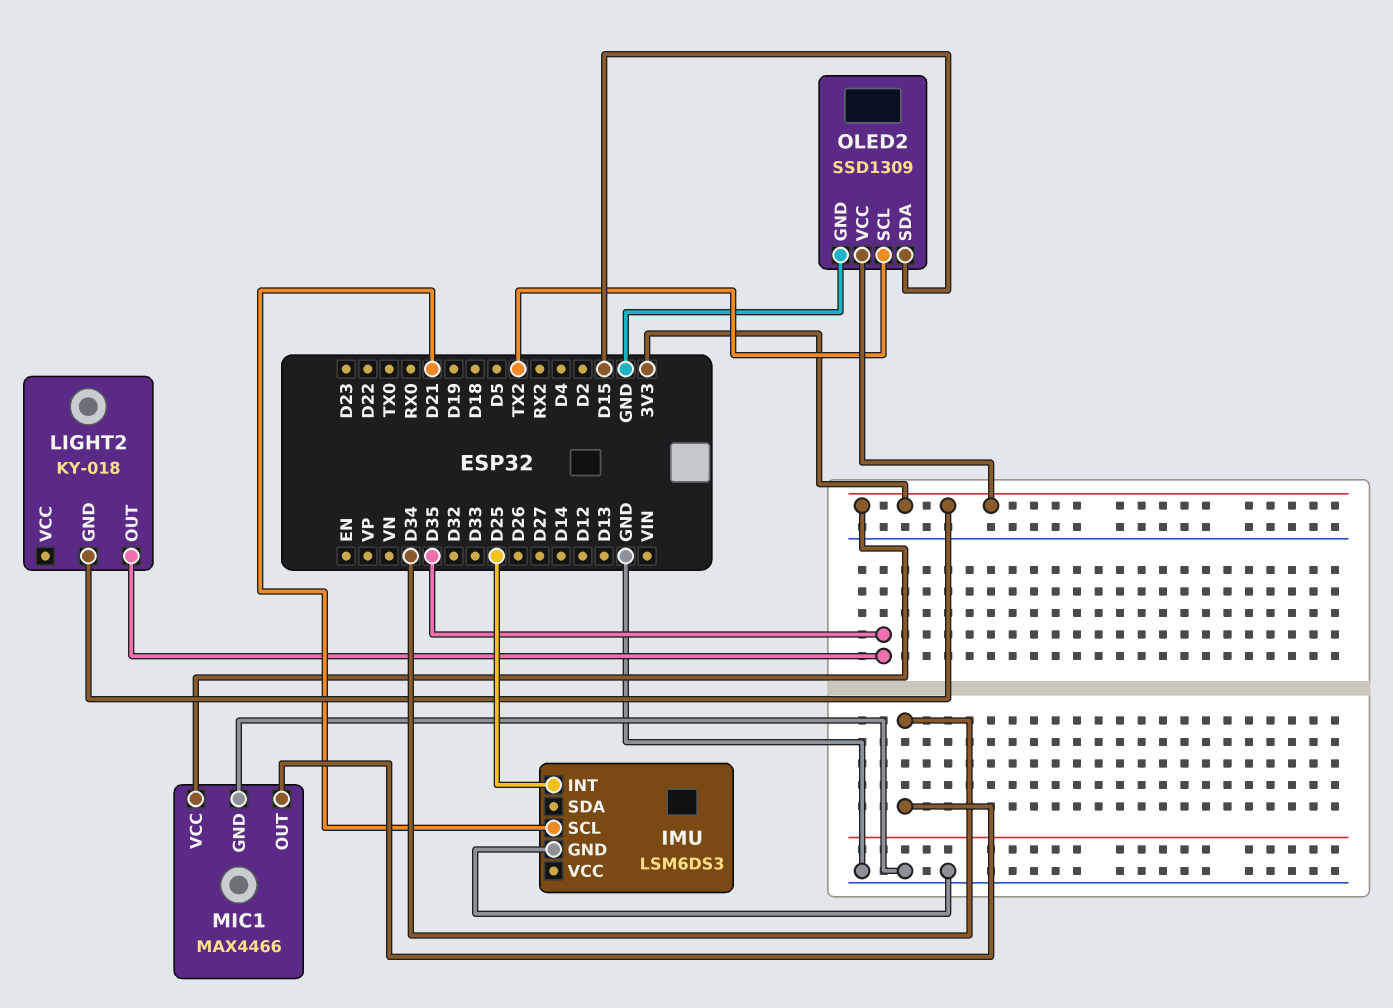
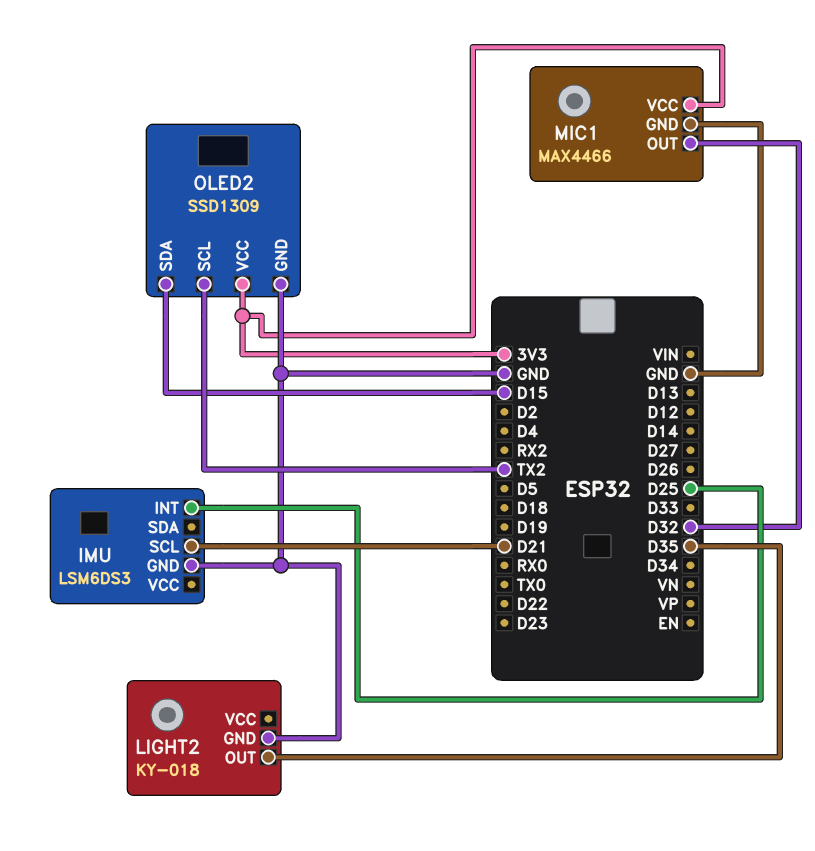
LIGHT2 pin GND: 3V3 -> GND
MIC1 pin OUT: D34 -> D32

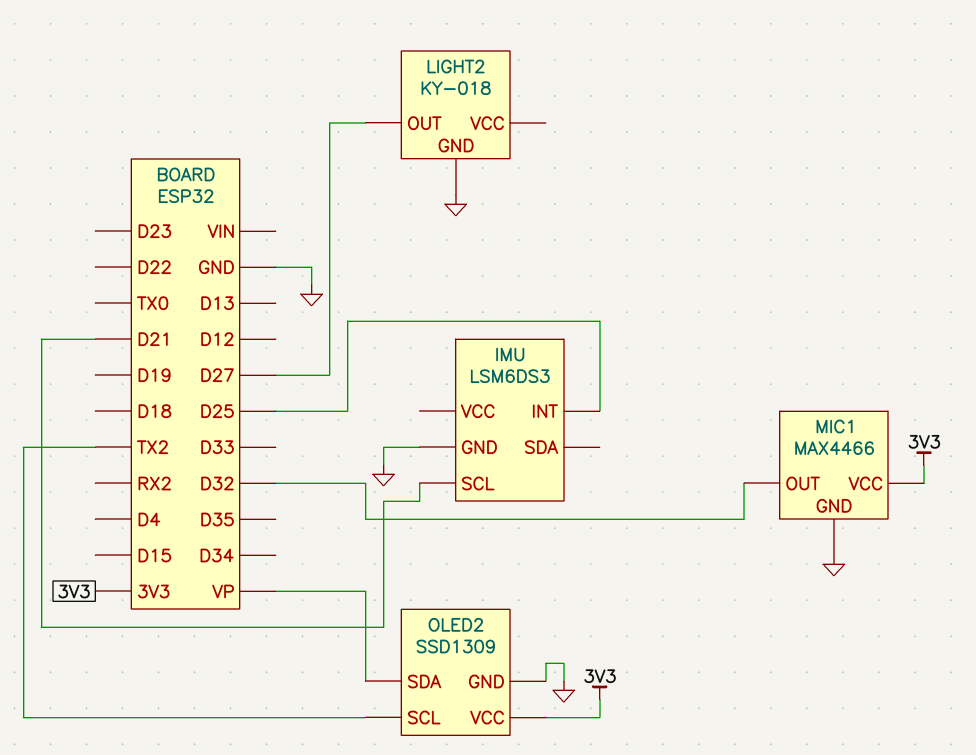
LIGHT2 pin OUT: D35 -> D27
OLED2 pin SDA: D15 -> VP

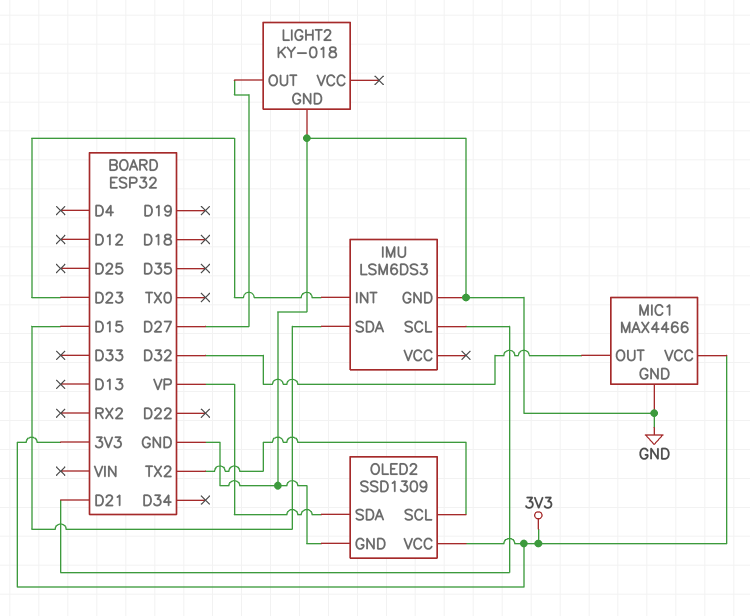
IMU pin INT: D25 -> D23
IMU pin SDA: none -> D15

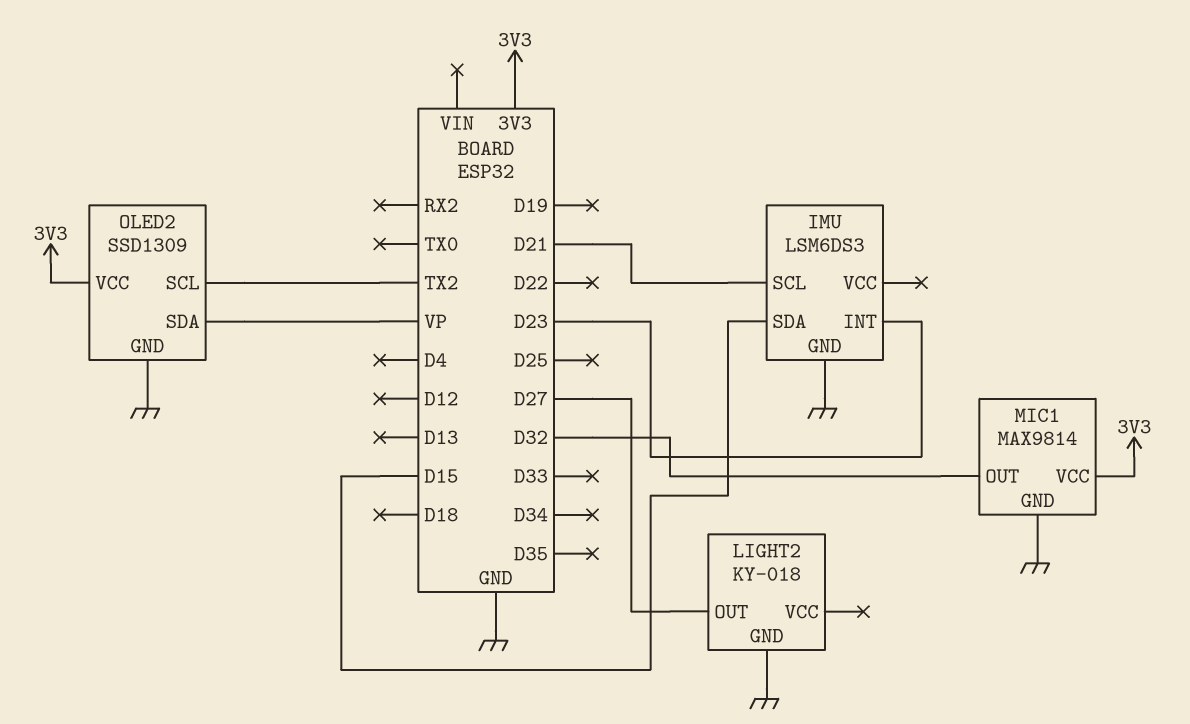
MIC1: MAX4466 -> MAX9814

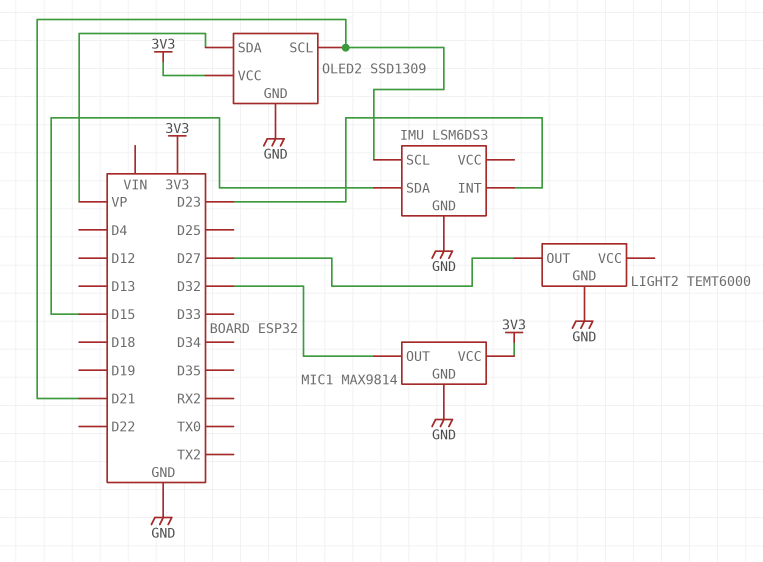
LIGHT2: KY-018 -> TEMT6000
OLED2 pin SCL: TX2 -> D21

